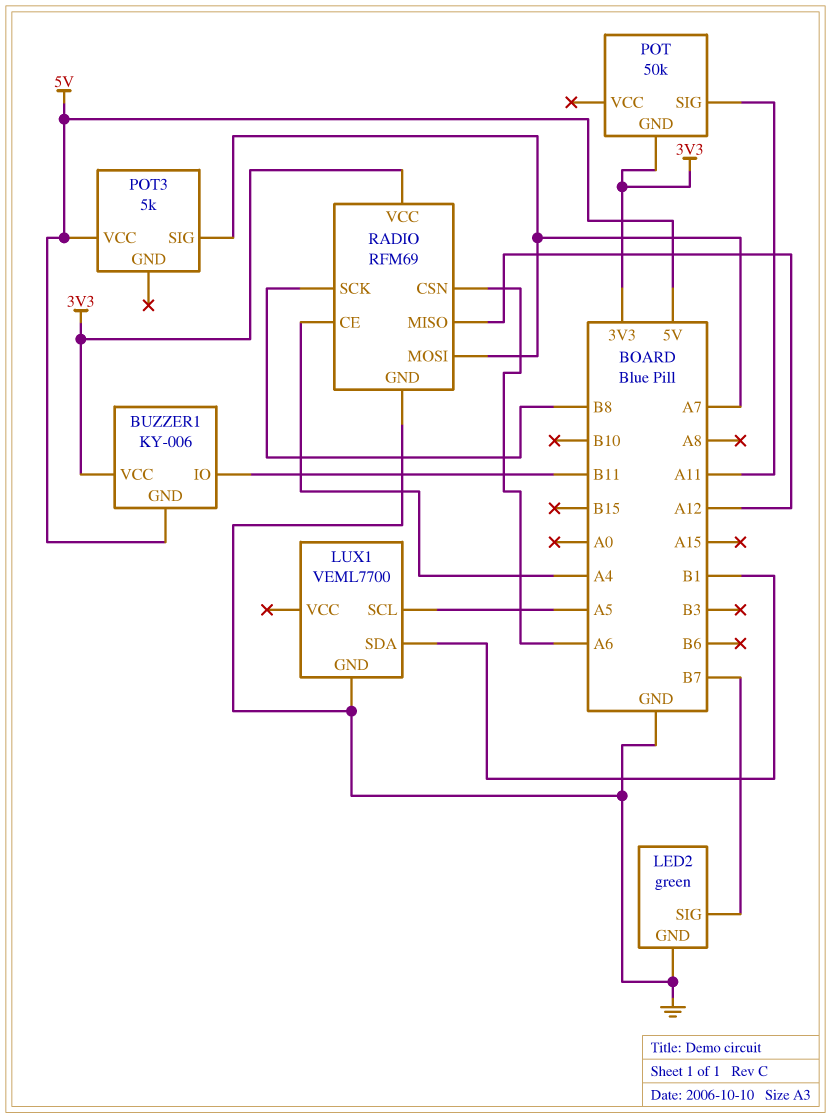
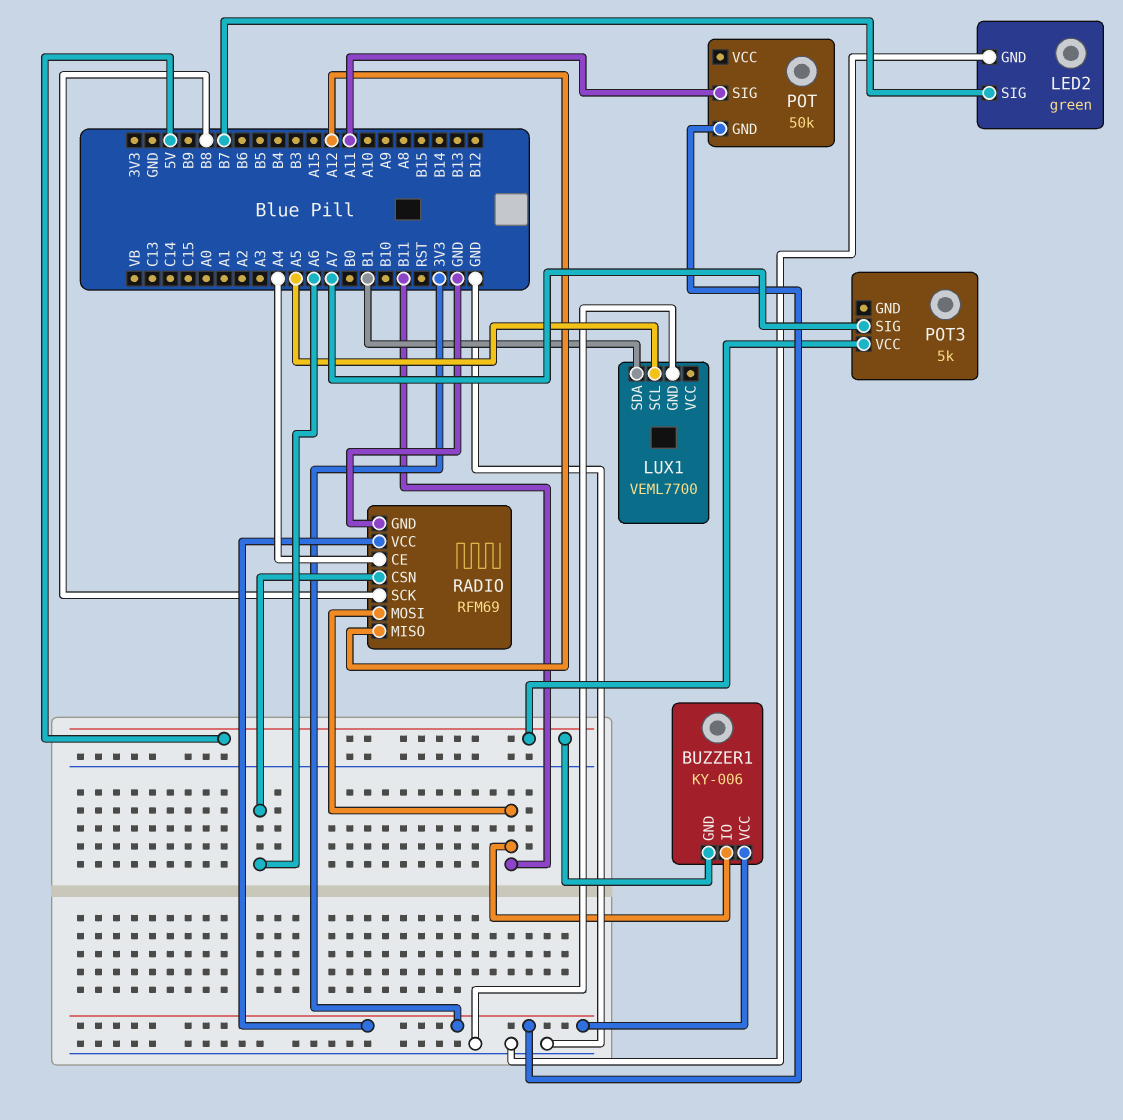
RADIO pin MOSI: A7 -> B11

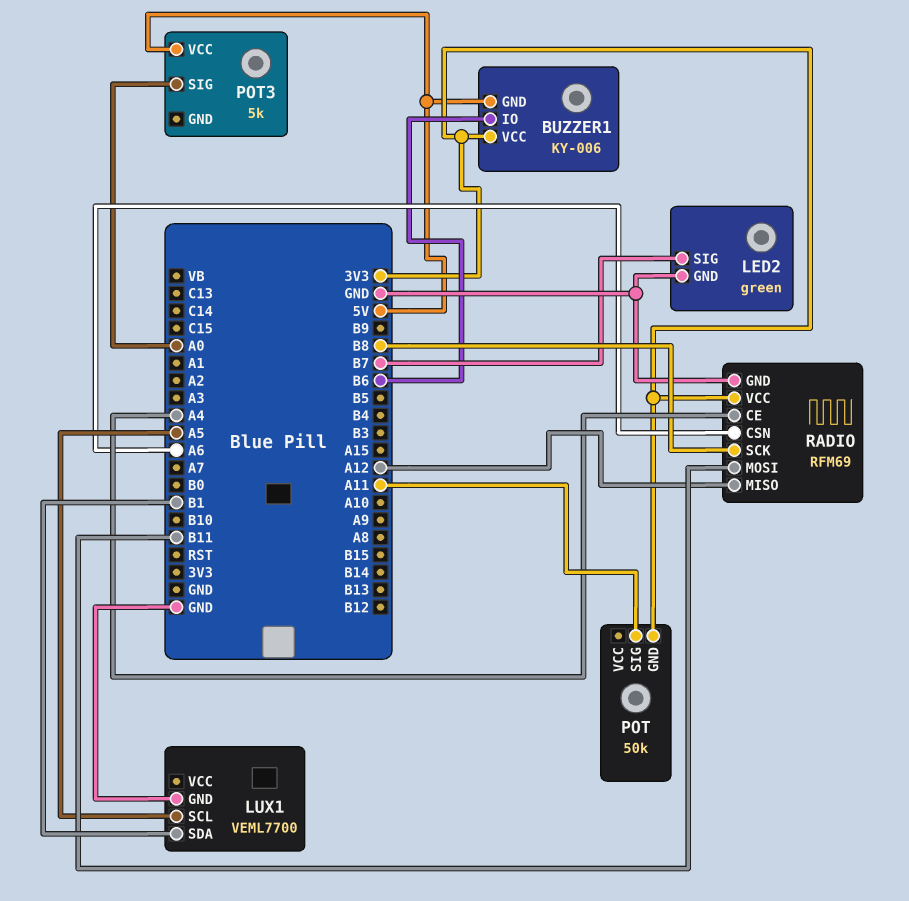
BUZZER1 pin IO: B11 -> B6
POT3 pin SIG: A7 -> A0

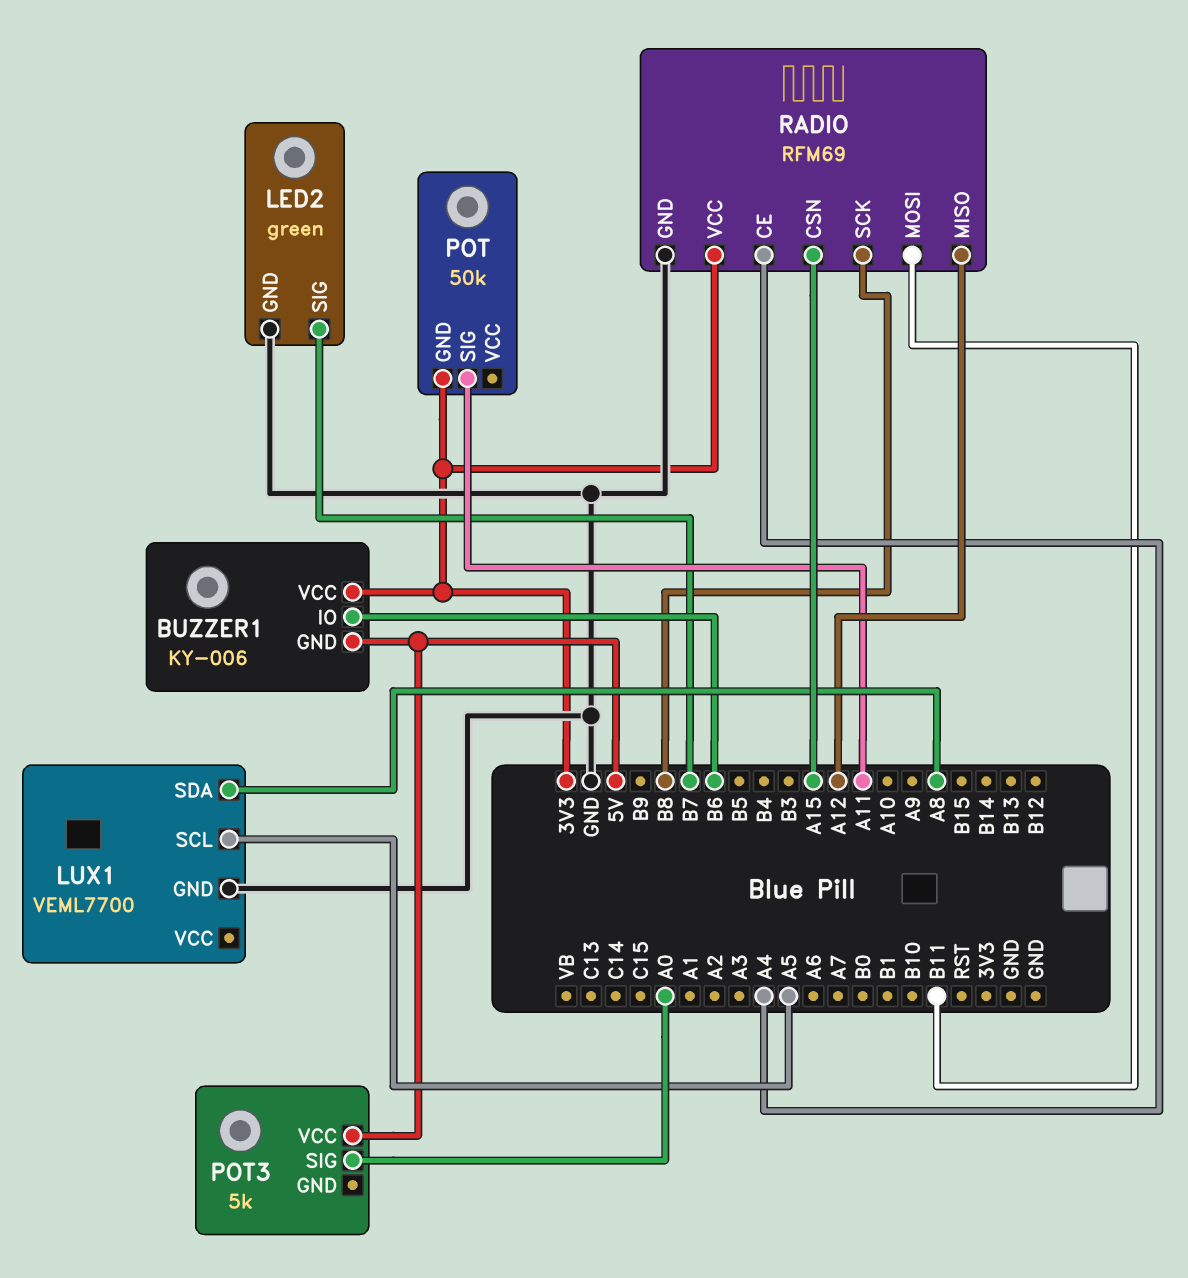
LUX1 pin SDA: B1 -> A8
RADIO pin CSN: A6 -> A15

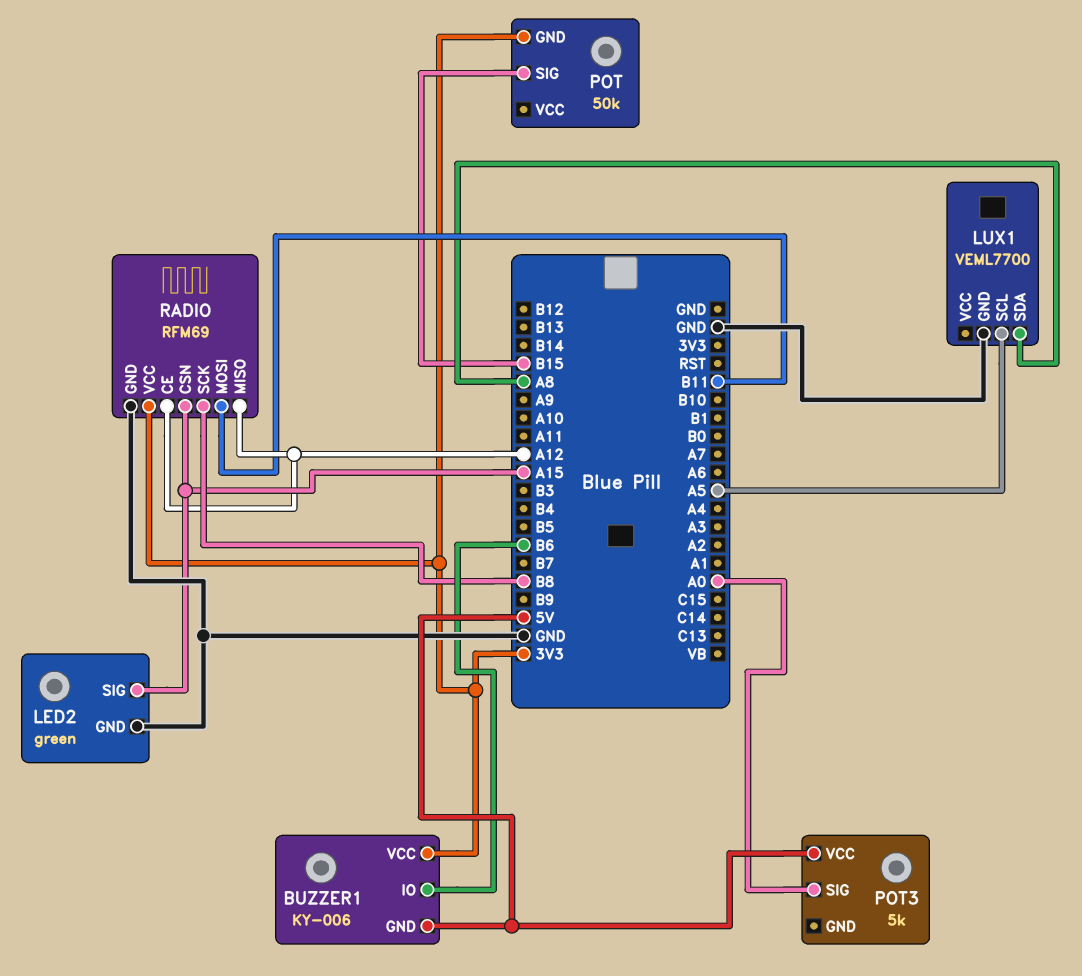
LED2 pin SIG: B7 -> A15
POT pin SIG: A11 -> B15
RADIO pin CE: A4 -> A12

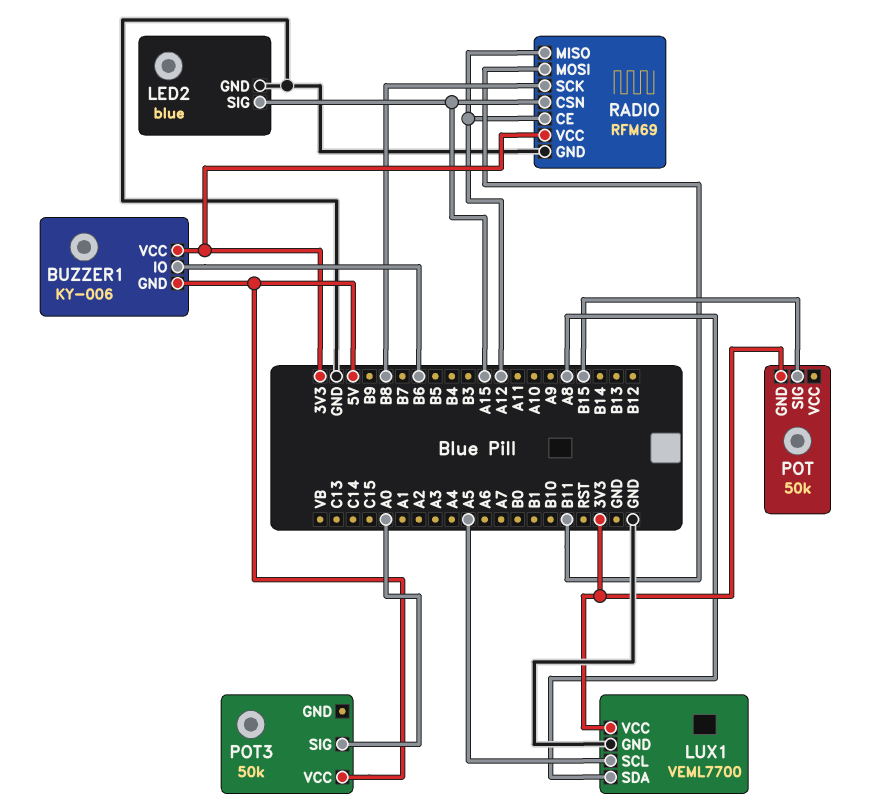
LED2: green -> blue
LUX1 pin VCC: none -> 3V3
POT3: 5k -> 50k

